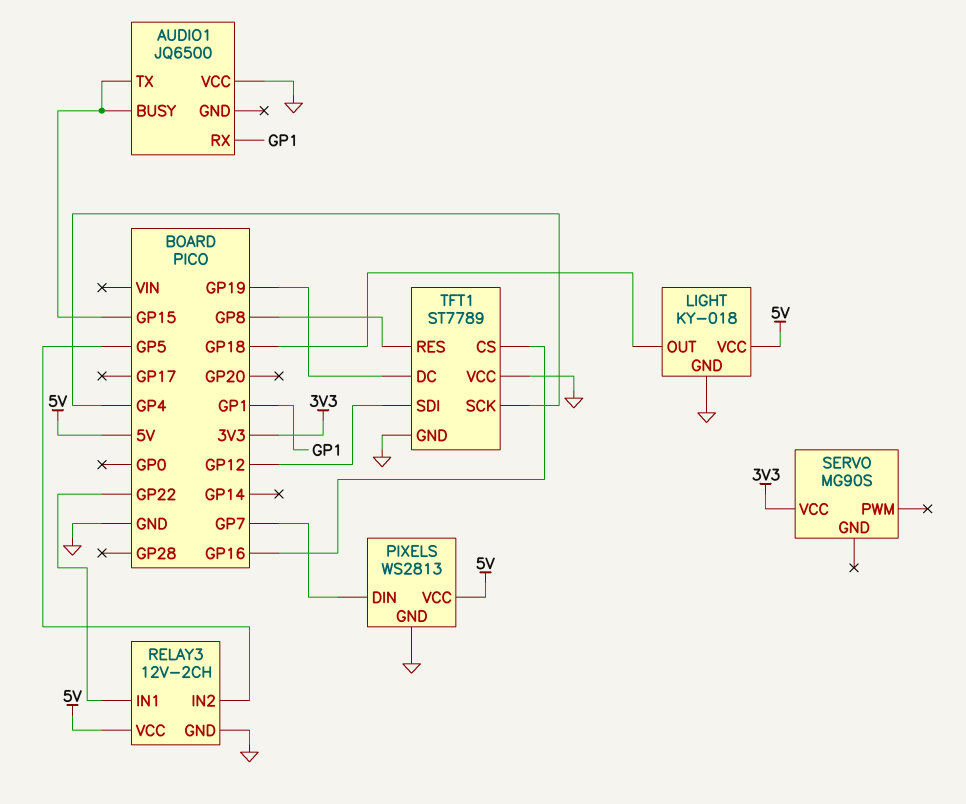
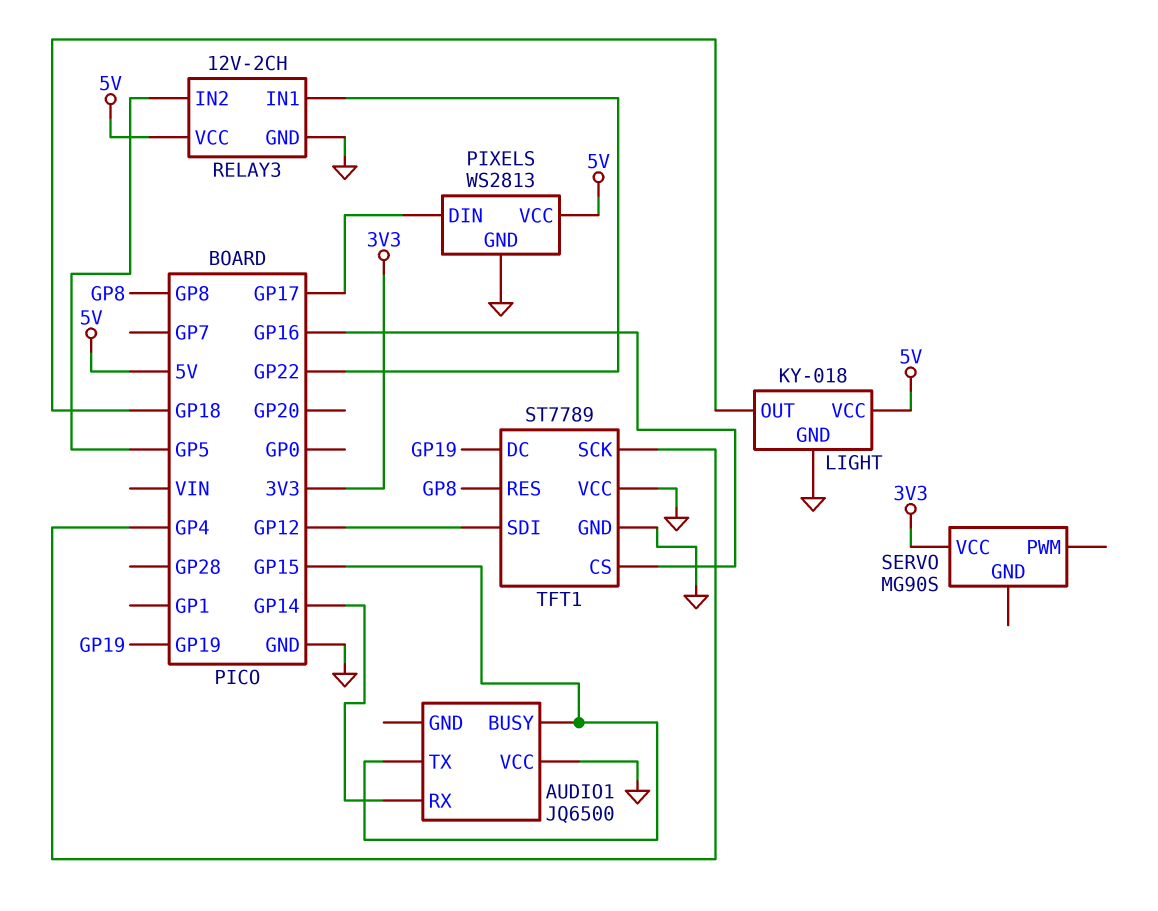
AUDIO1 pin RX: GP1 -> GP14
PIXELS pin DIN: GP7 -> GP17

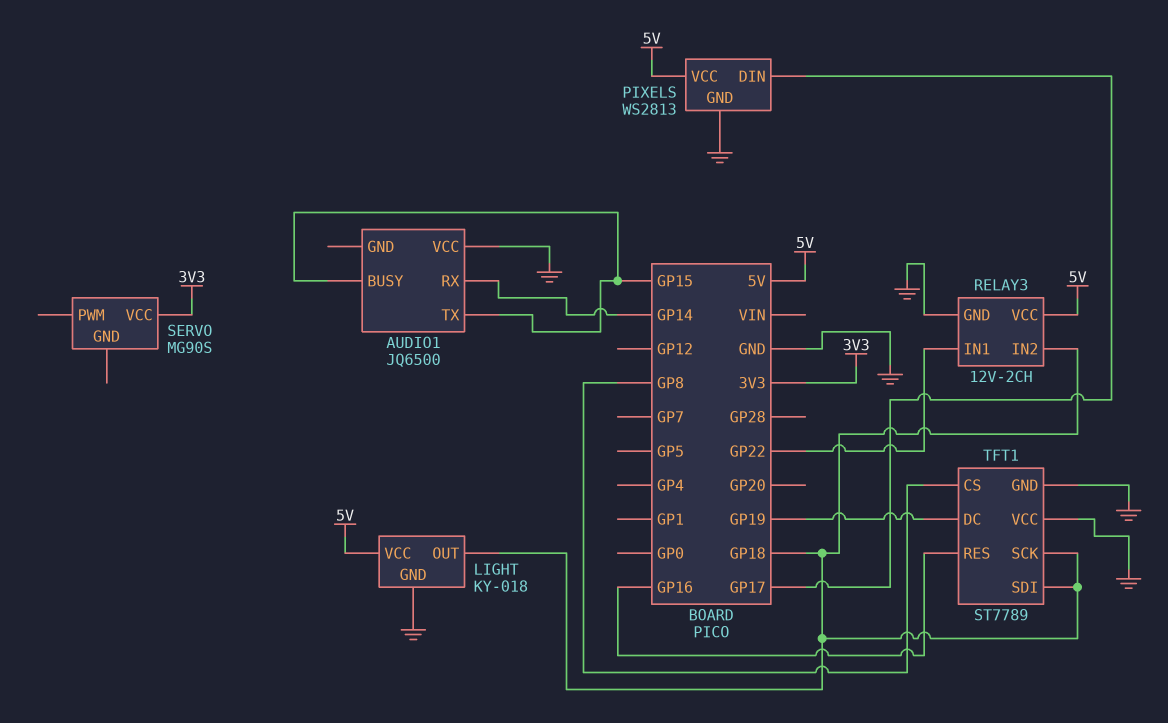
RELAY3 pin IN2: GP5 -> GP18
TFT1 pin CS: GP16 -> GP8
TFT1 pin RES: GP8 -> GP16
TFT1 pin SCK: GP4 -> GP18
TFT1 pin SDI: GP12 -> GP18

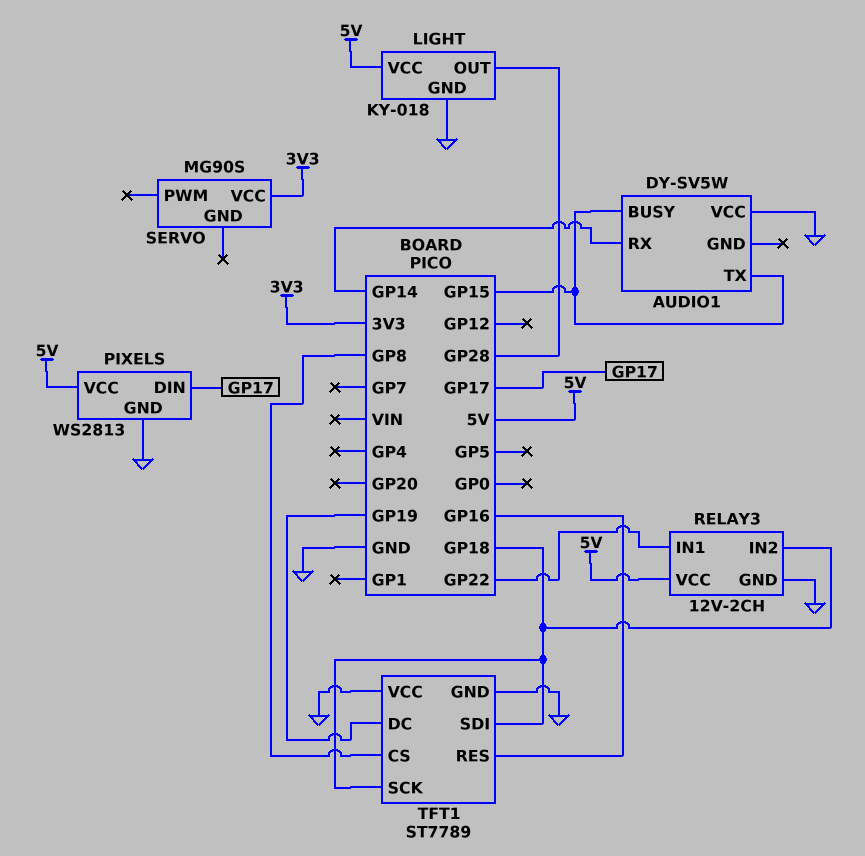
AUDIO1: JQ6500 -> DY-SV5W
LIGHT pin OUT: GP18 -> GP28

